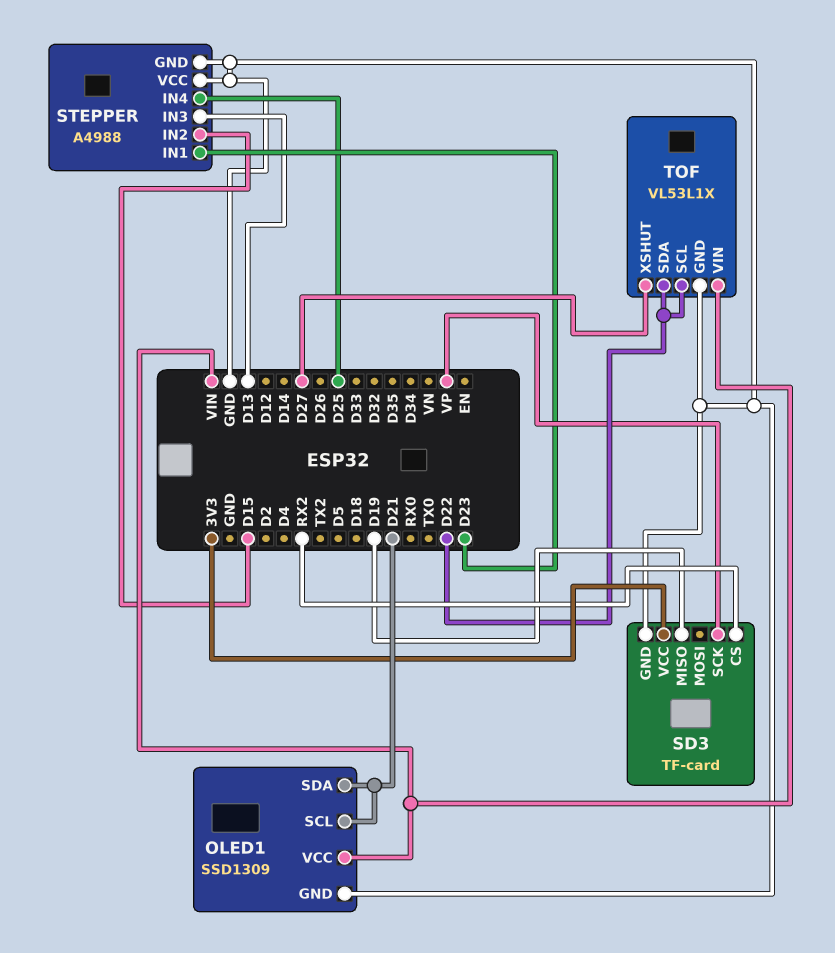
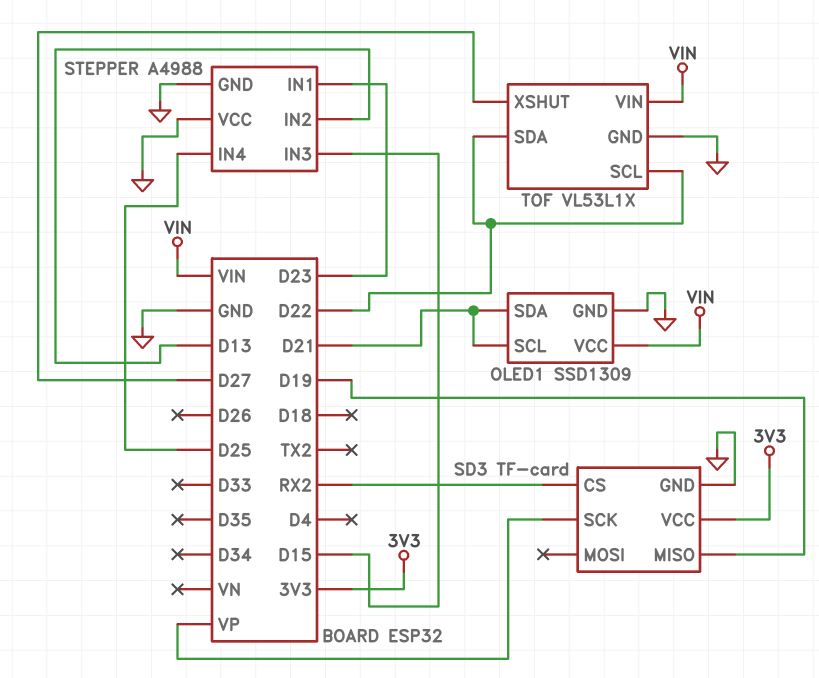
STEPPER pin IN2: D15 -> D13
STEPPER pin IN3: D13 -> D15

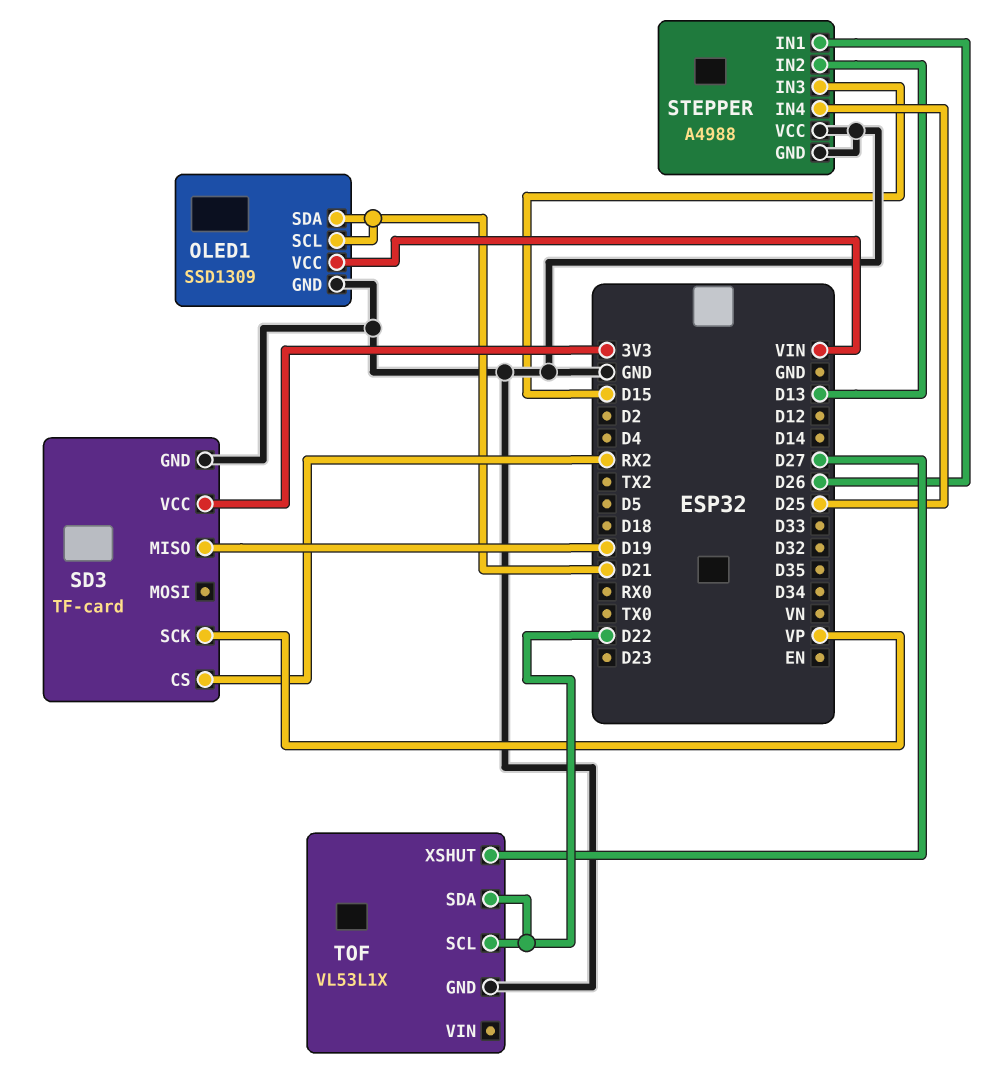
STEPPER pin IN1: D23 -> D26
TOF pin VIN: VIN -> none

